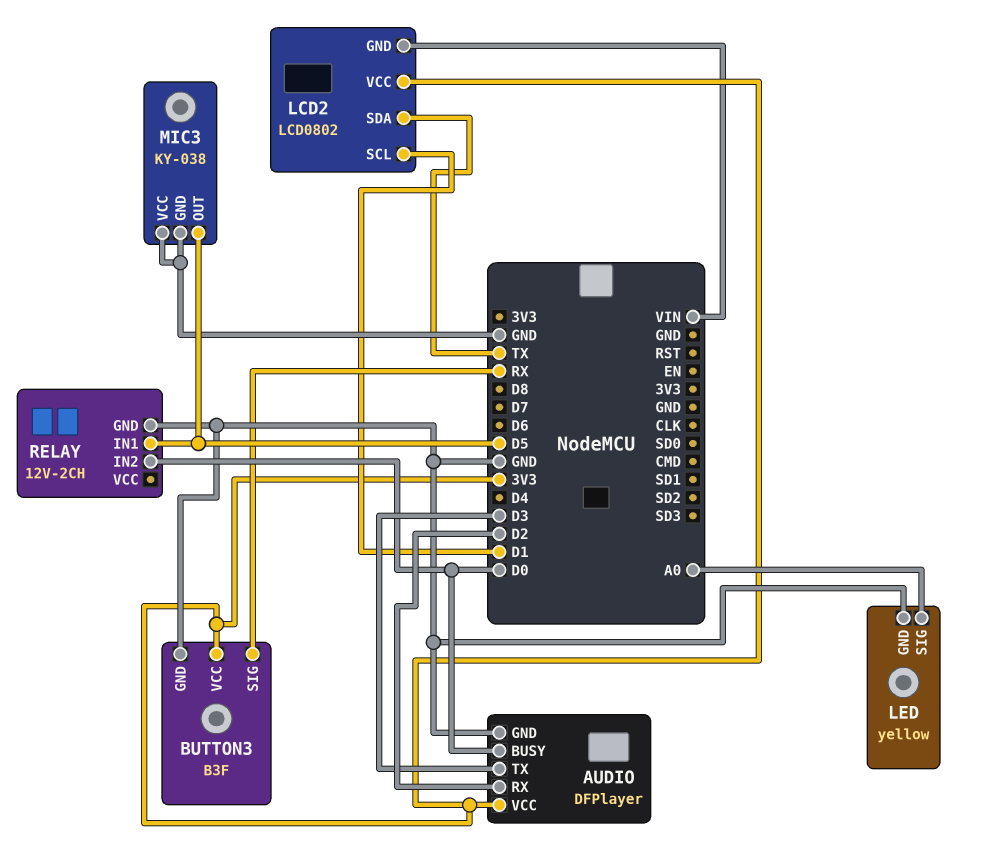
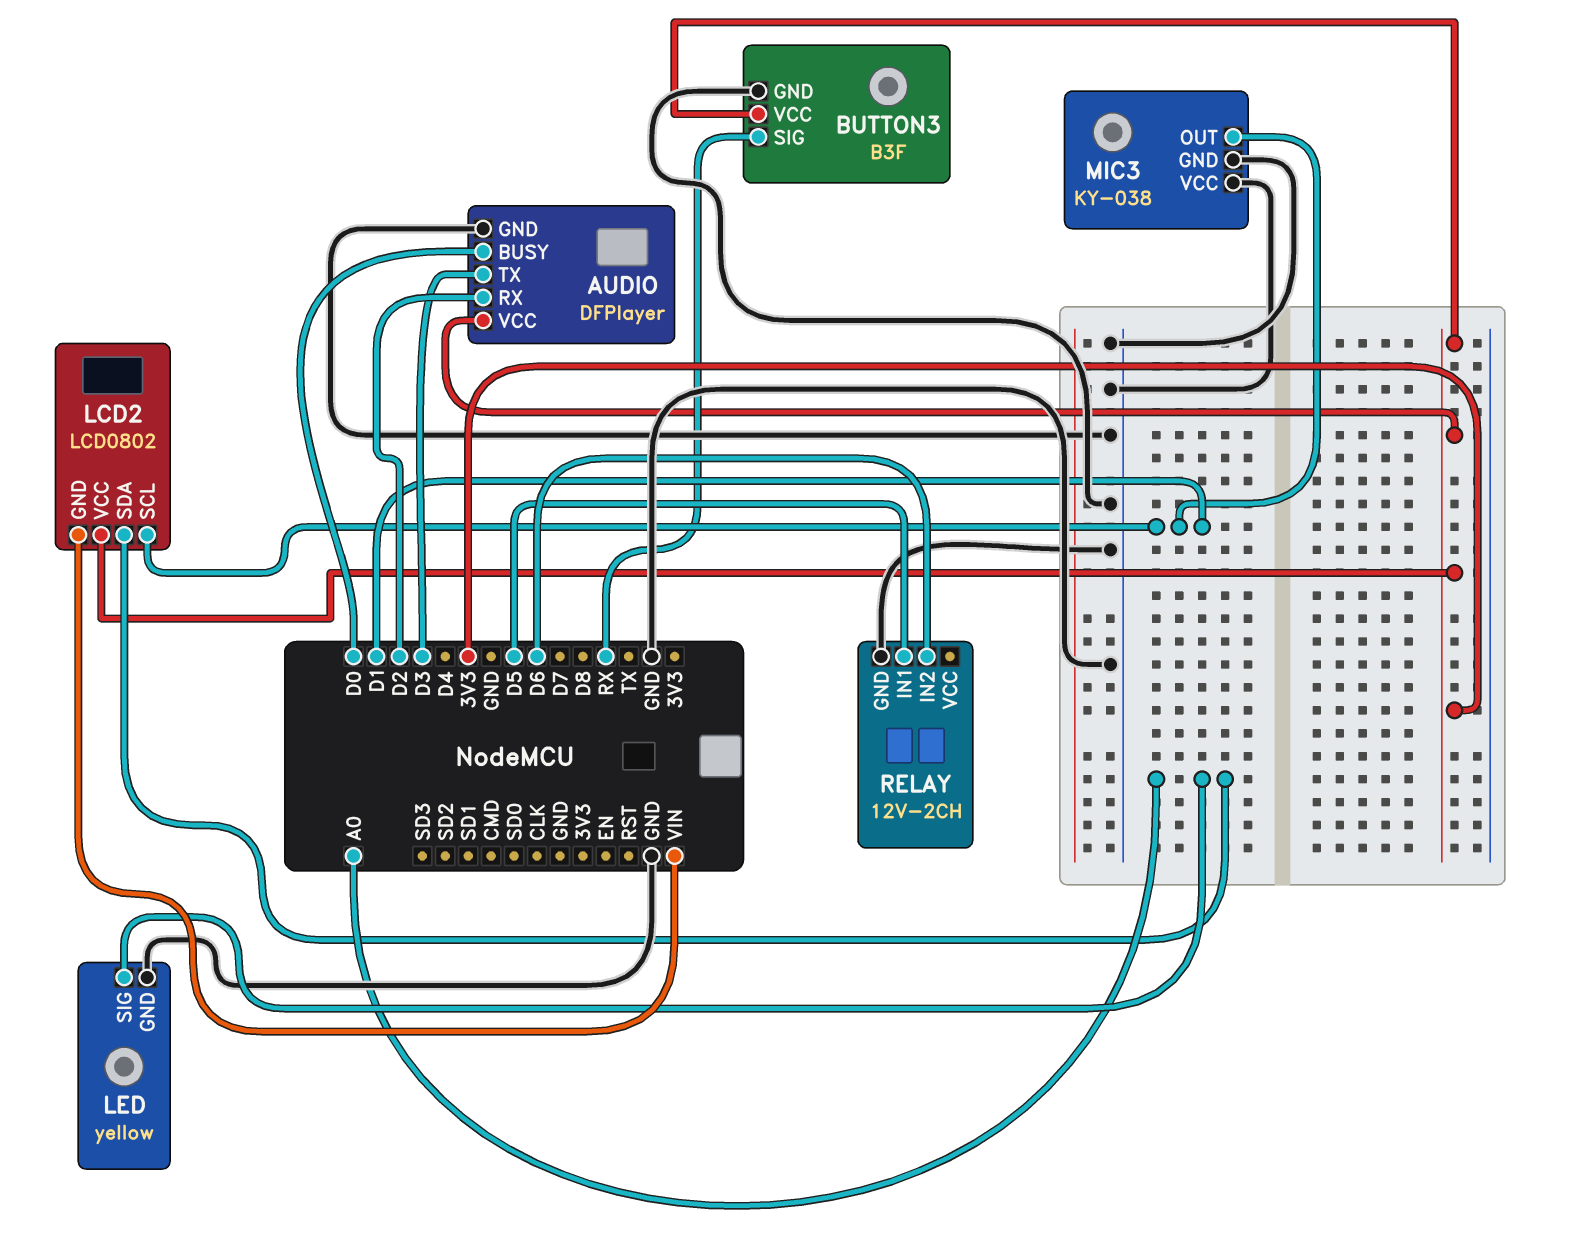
LCD2 pin SDA: TX -> A0
MIC3 pin OUT: D5 -> D1
RELAY pin IN2: D0 -> D6

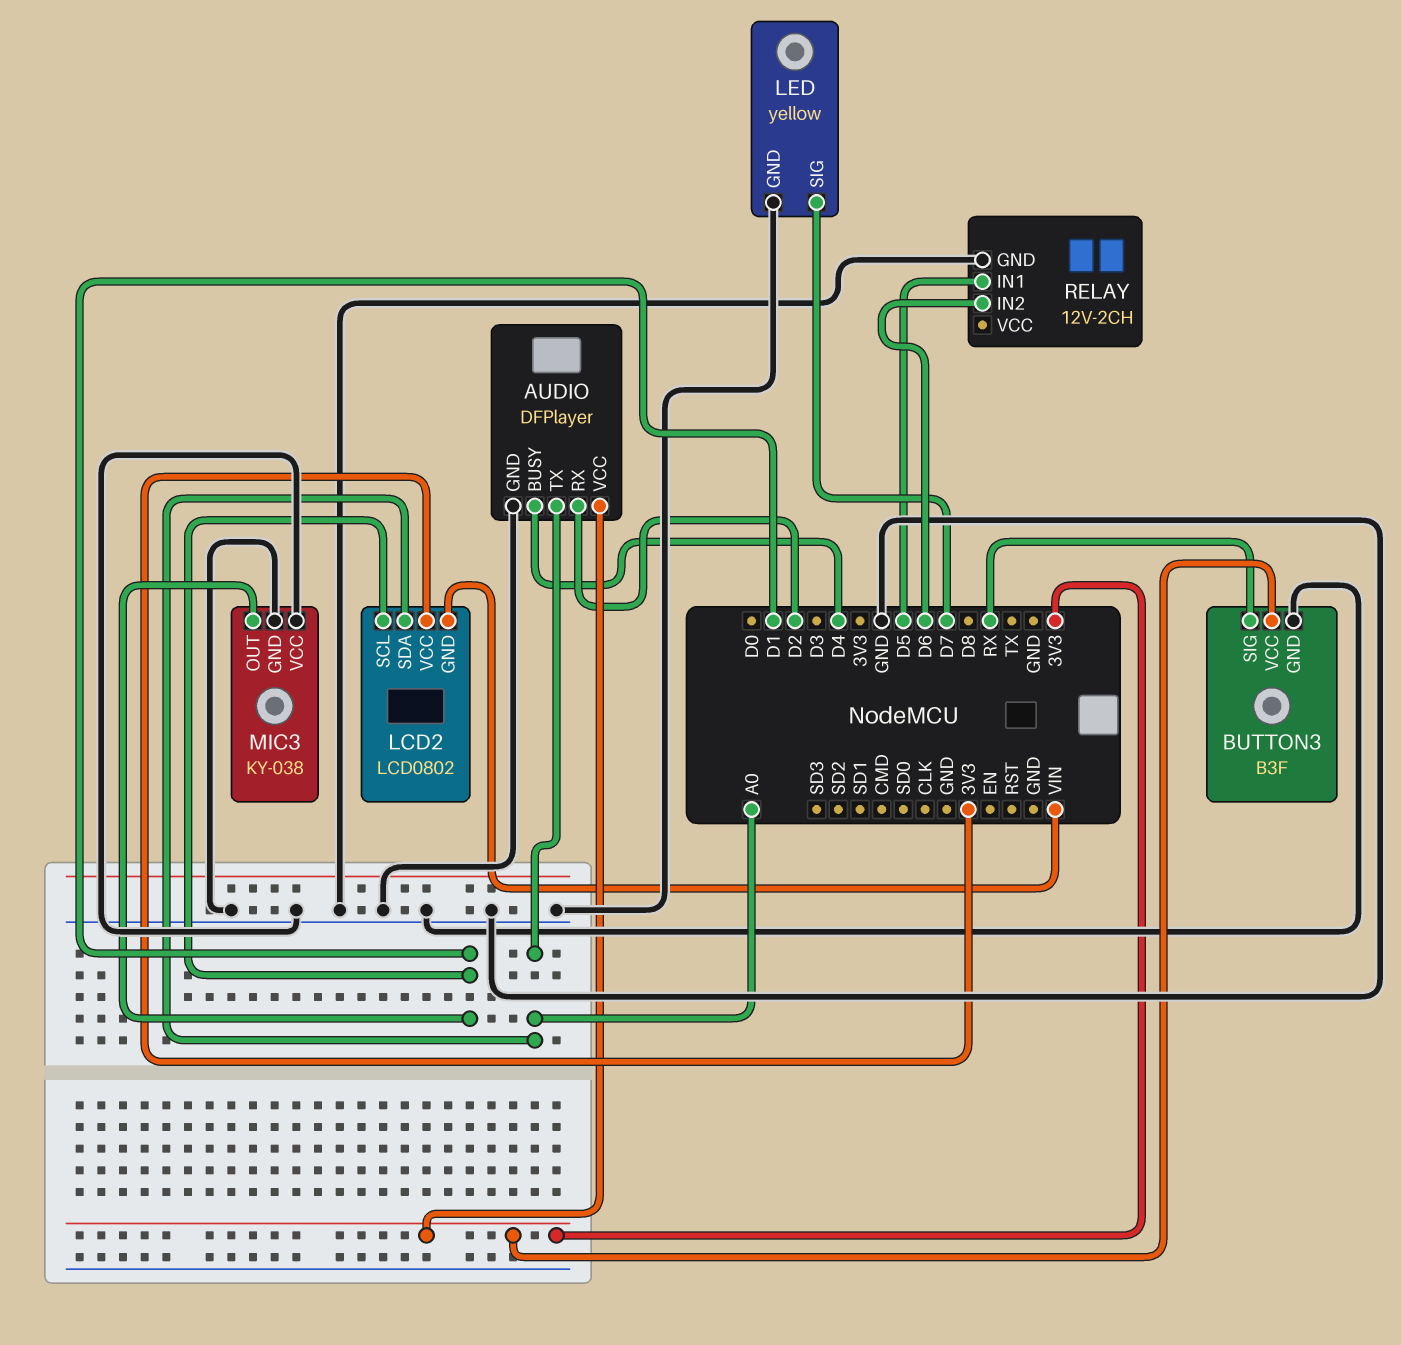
AUDIO pin BUSY: D0 -> D4
AUDIO pin TX: D3 -> A0
LED pin SIG: A0 -> D7

